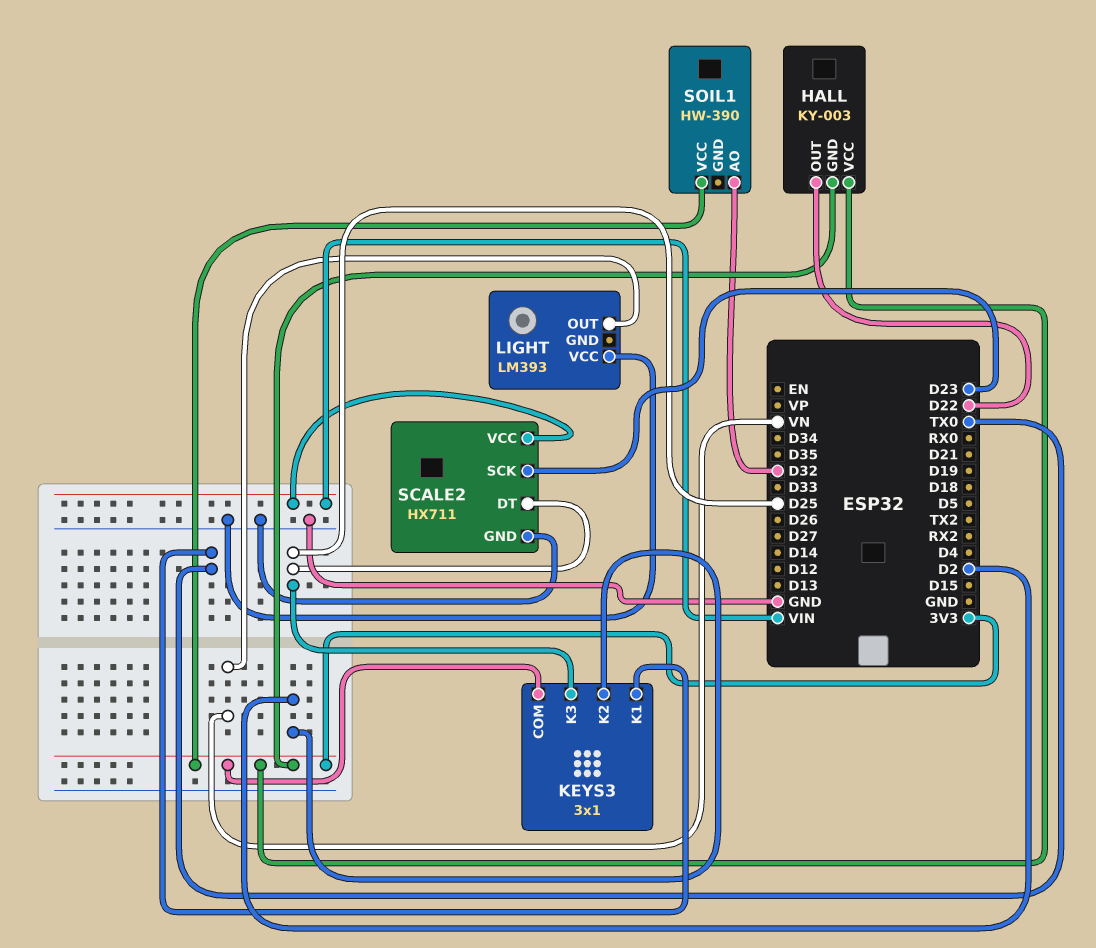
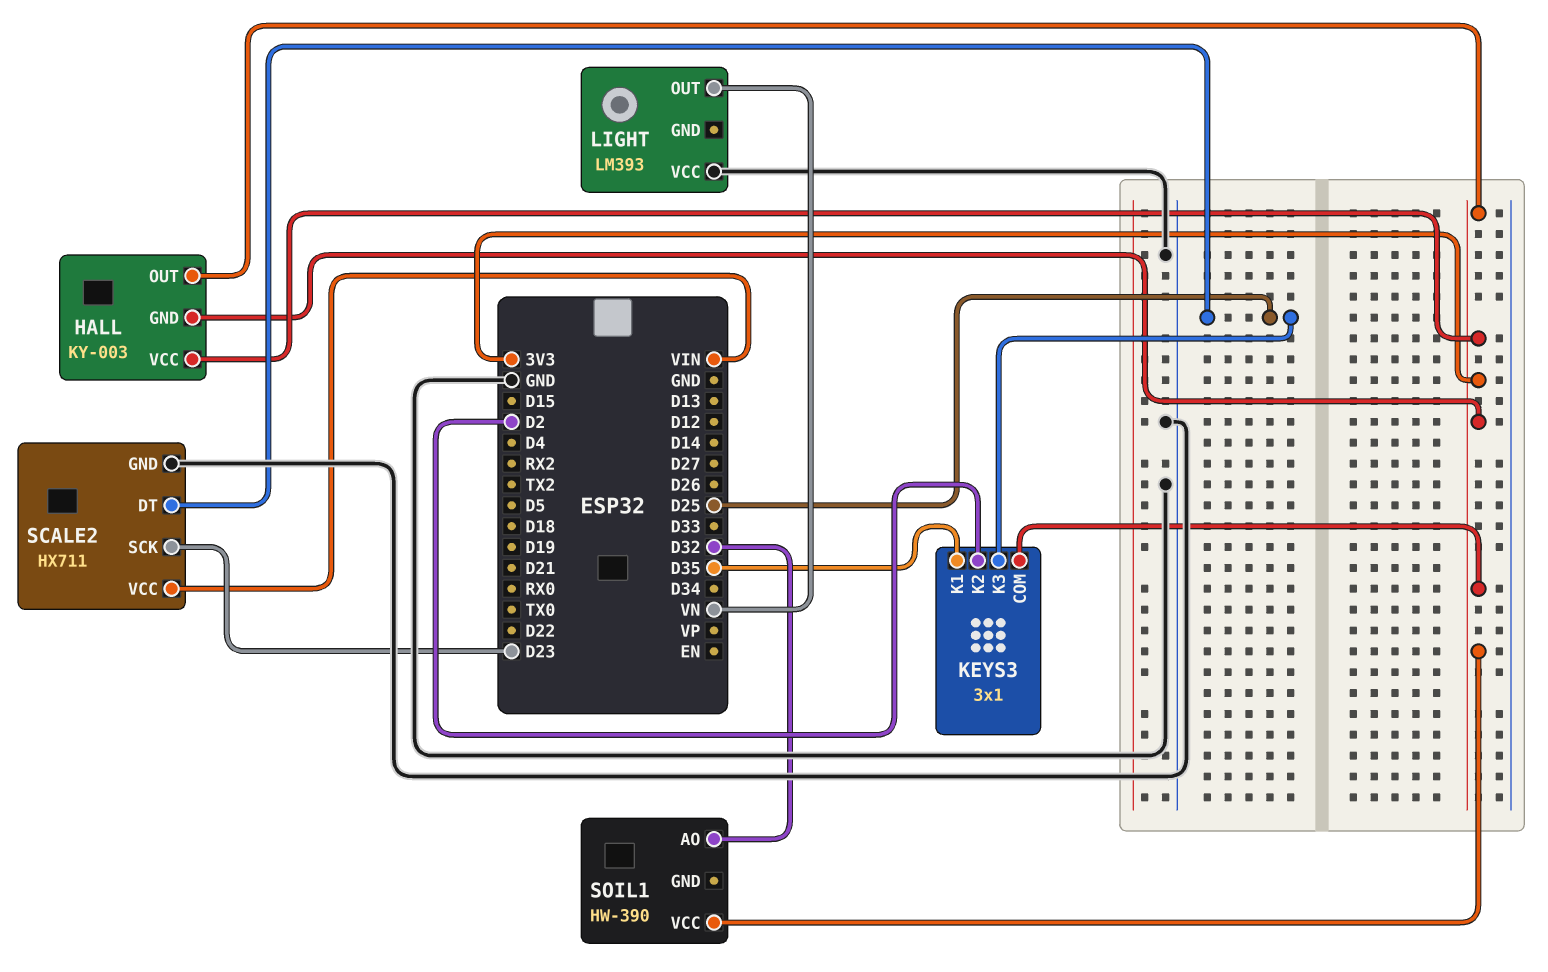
HALL pin OUT: D22 -> 3V3
KEYS3 pin K1: TX0 -> D35

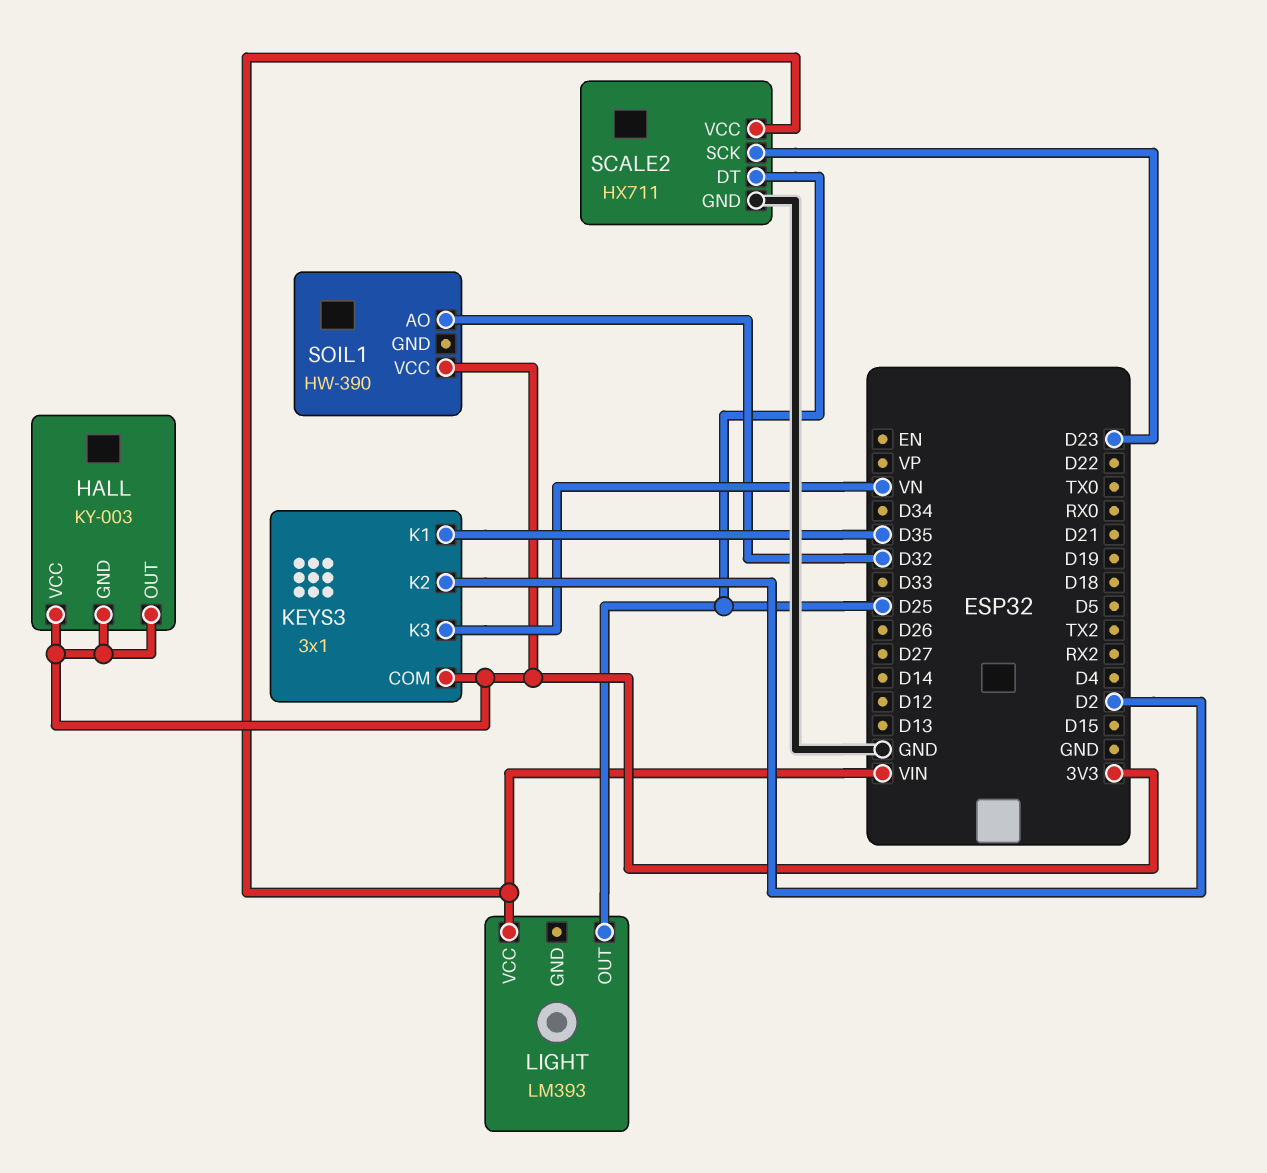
KEYS3 pin K3: D25 -> VN
LIGHT pin OUT: VN -> D25
LIGHT pin VCC: GND -> VIN

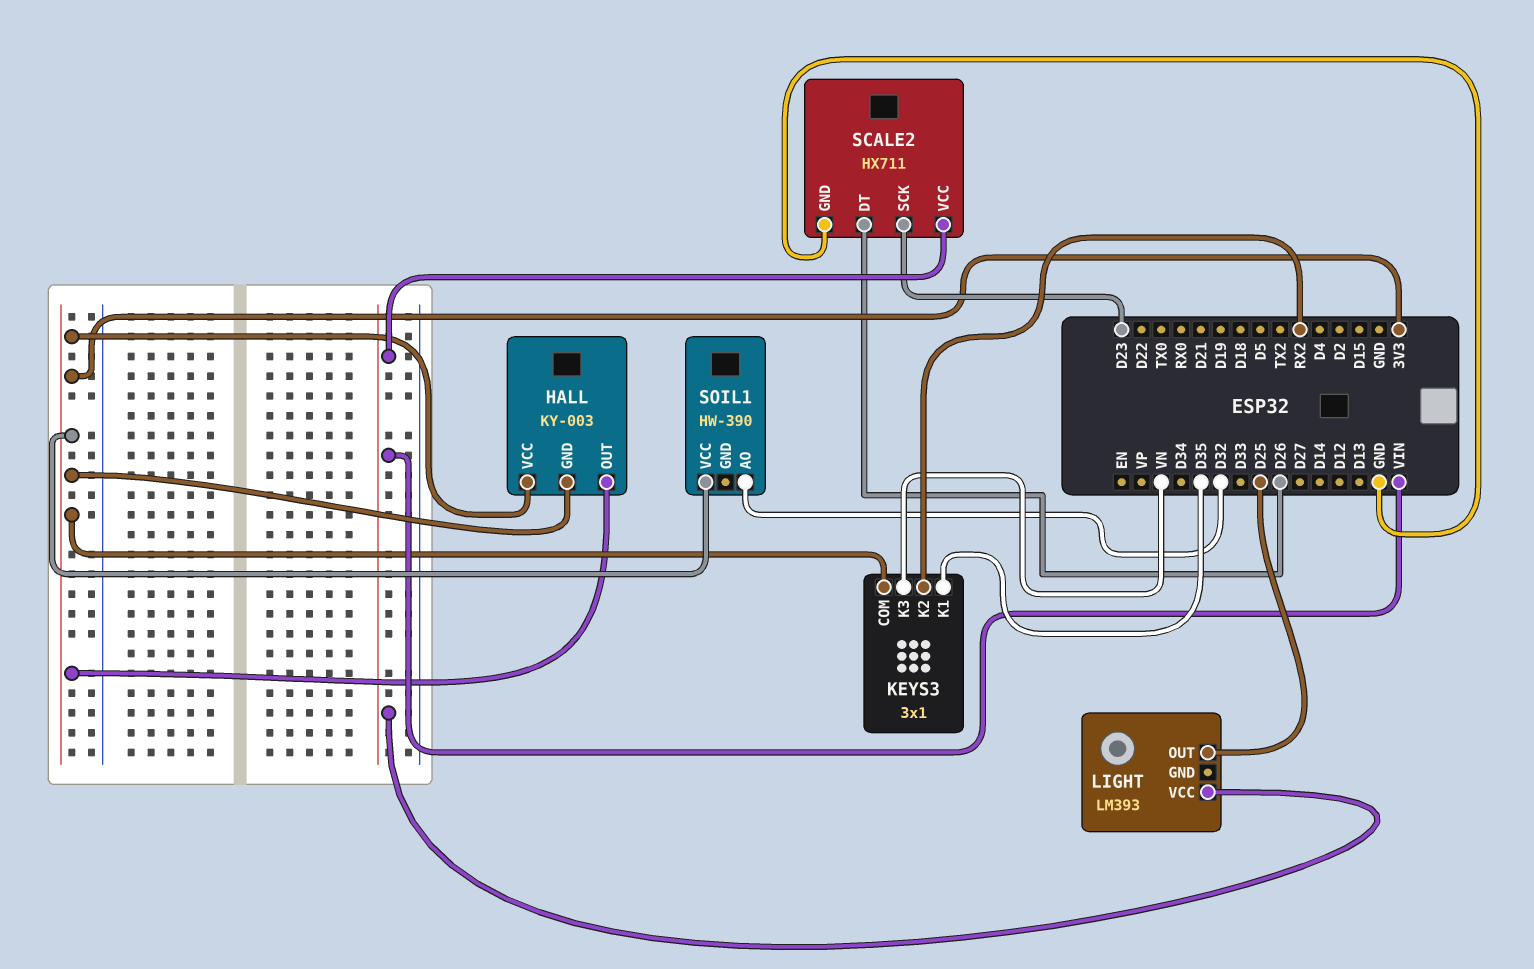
KEYS3 pin K2: D2 -> RX2
SCALE2 pin DT: D25 -> D26

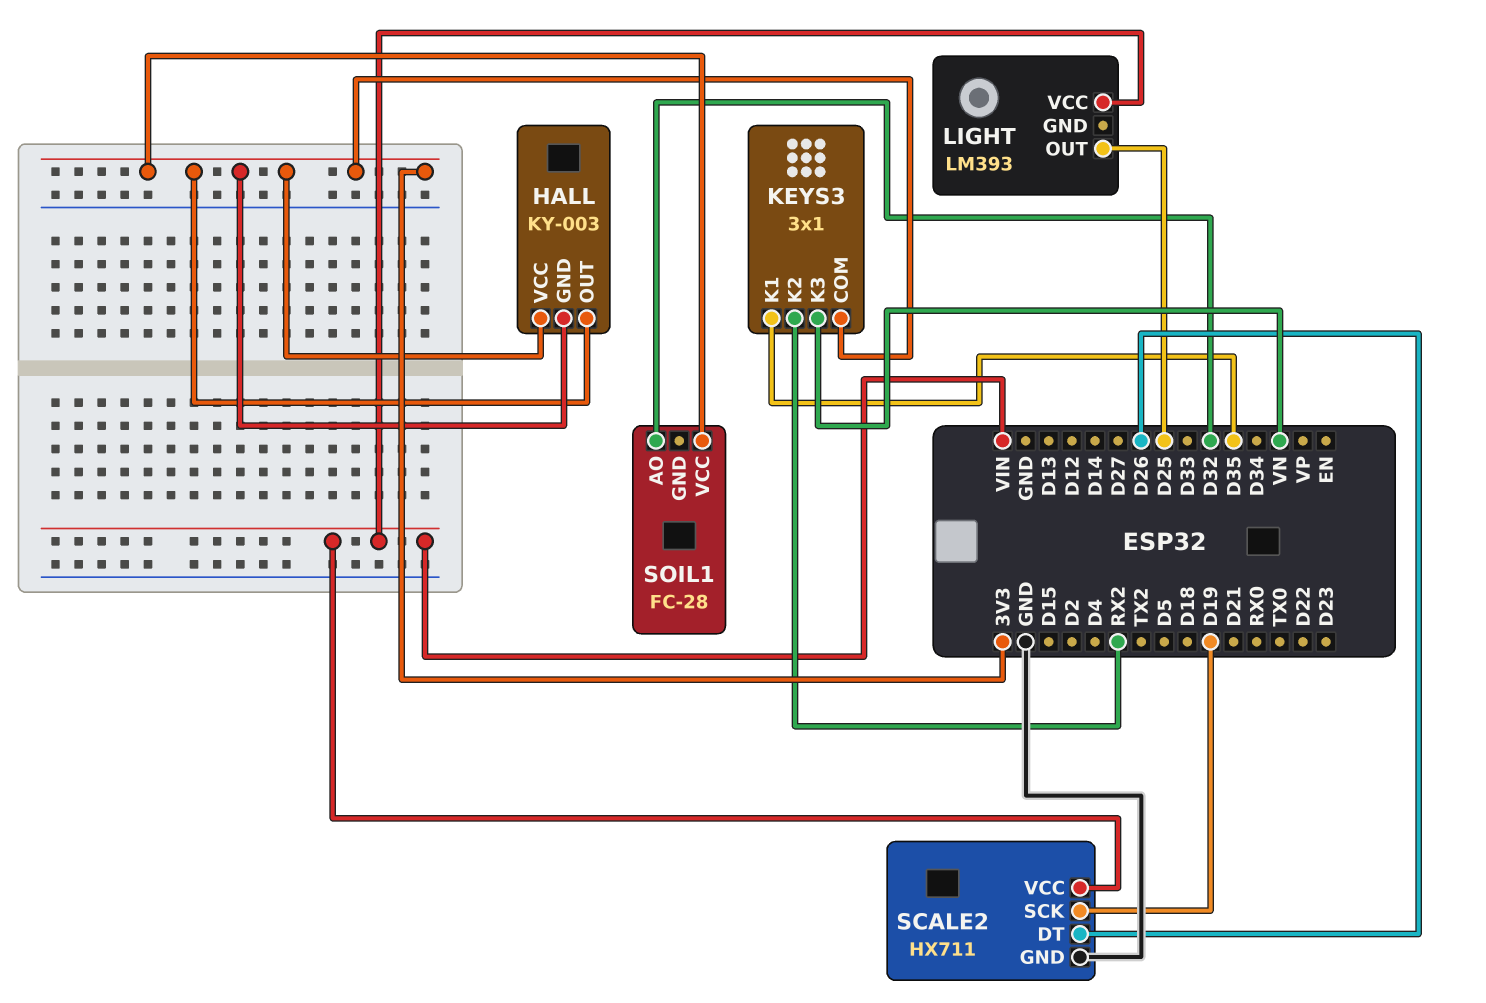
SCALE2 pin SCK: D23 -> D19
SOIL1: HW-390 -> FC-28

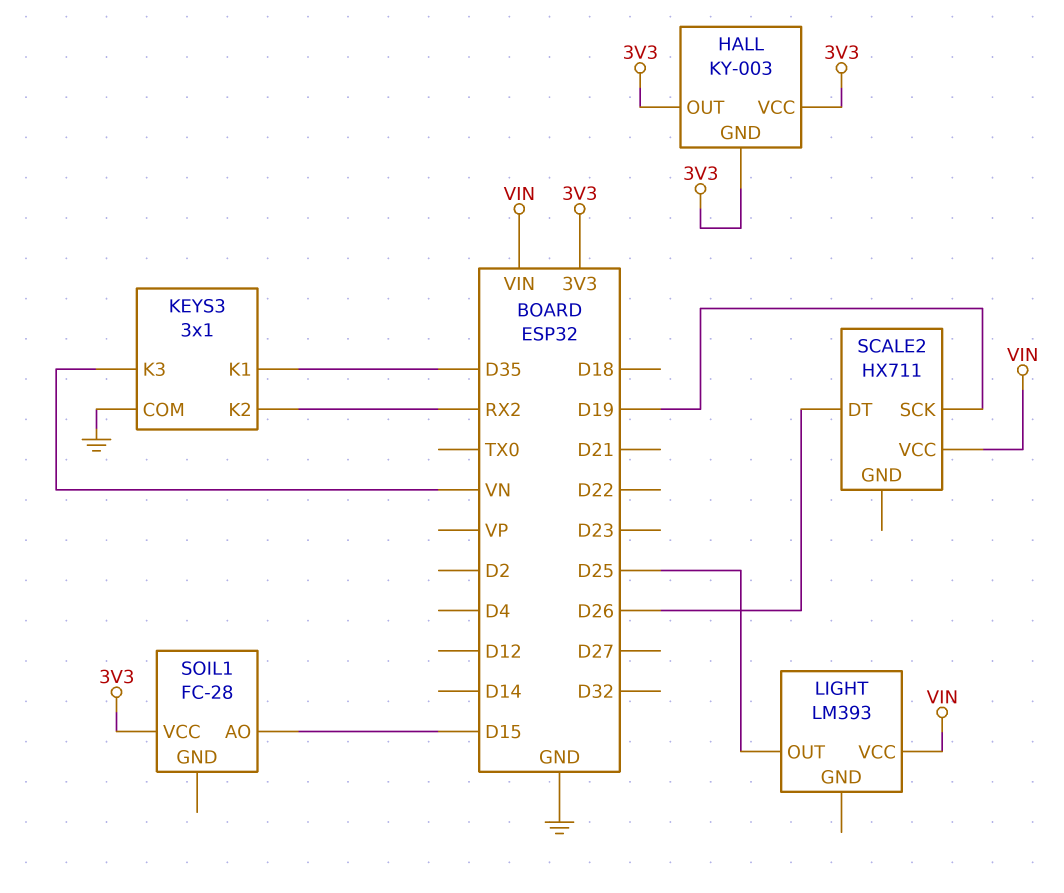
KEYS3 pin COM: 3V3 -> GND
SCALE2 pin GND: GND -> none
SOIL1 pin AO: D32 -> D15

